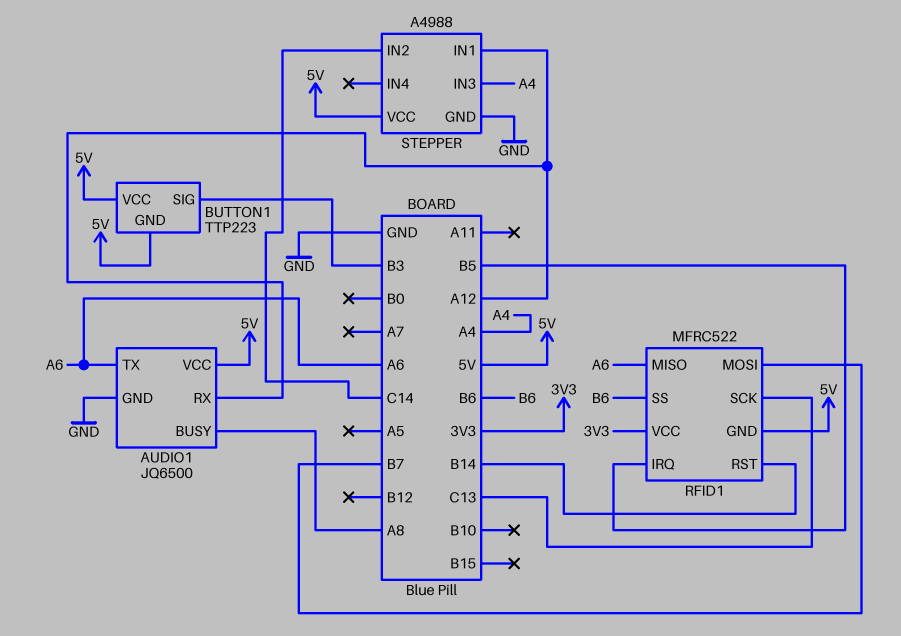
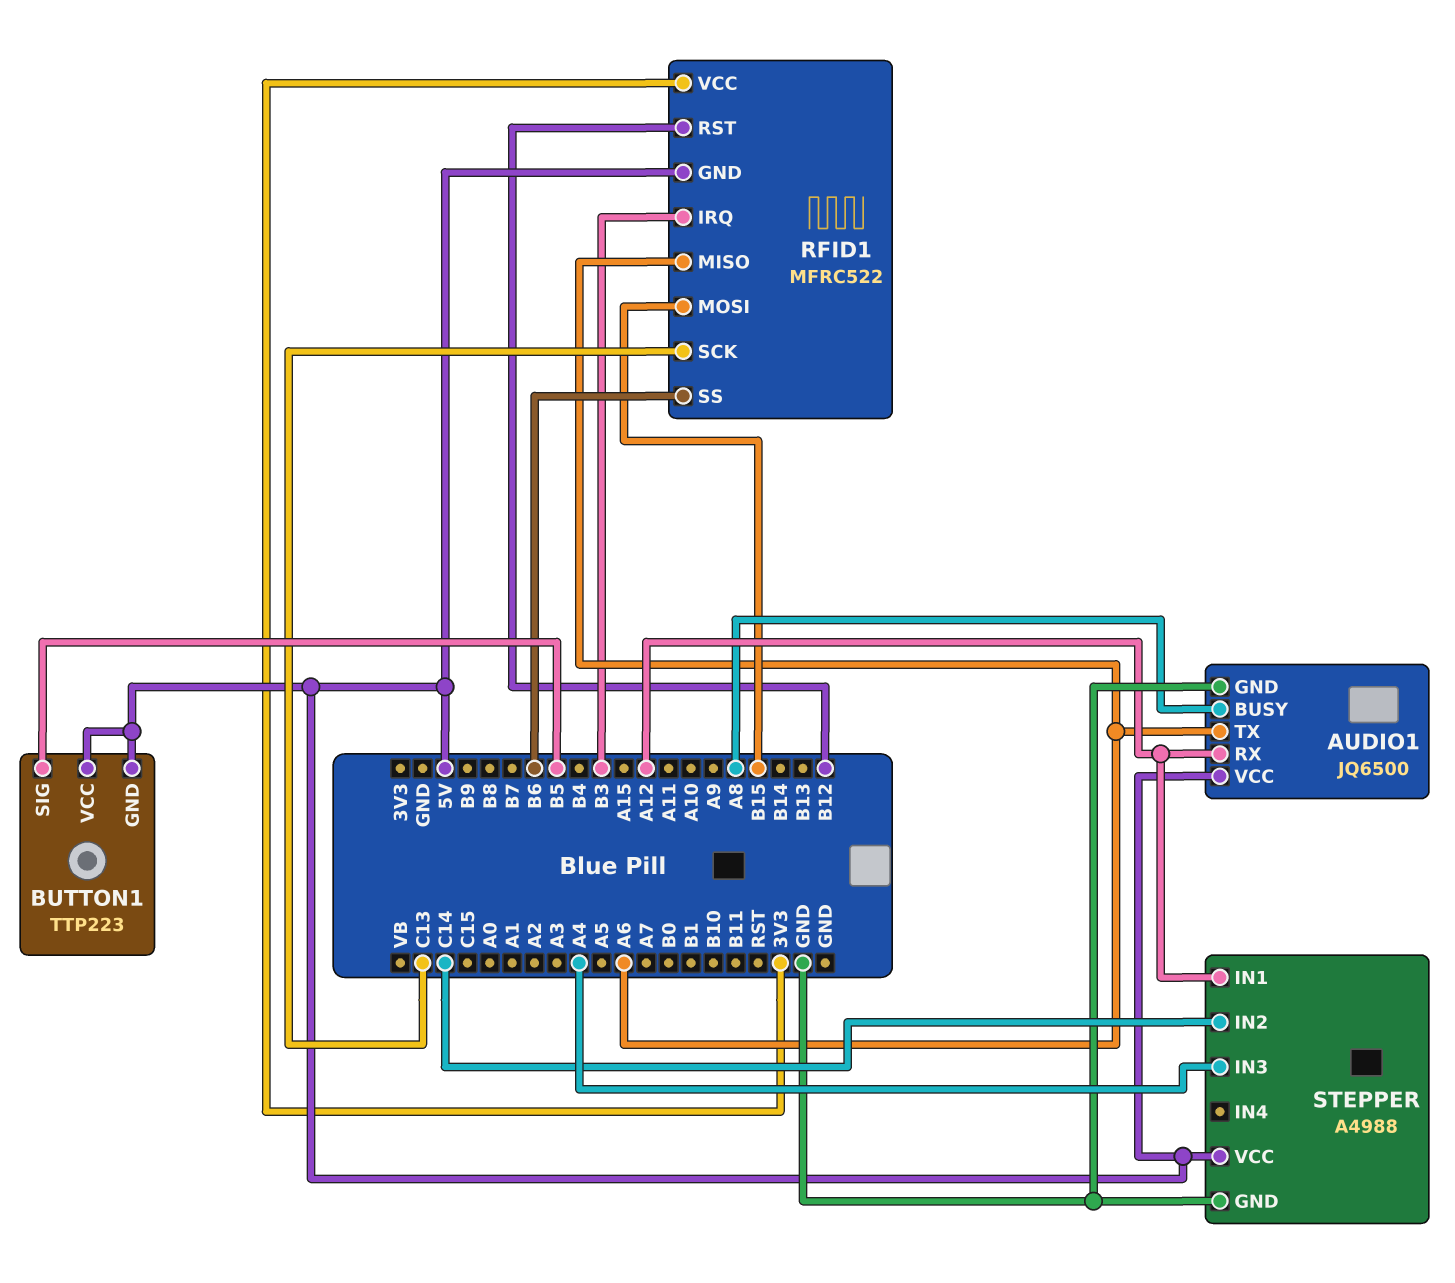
BUTTON1 pin SIG: B3 -> B5
RFID1 pin IRQ: B5 -> B3
RFID1 pin MOSI: B7 -> B15
RFID1 pin RST: B14 -> B12

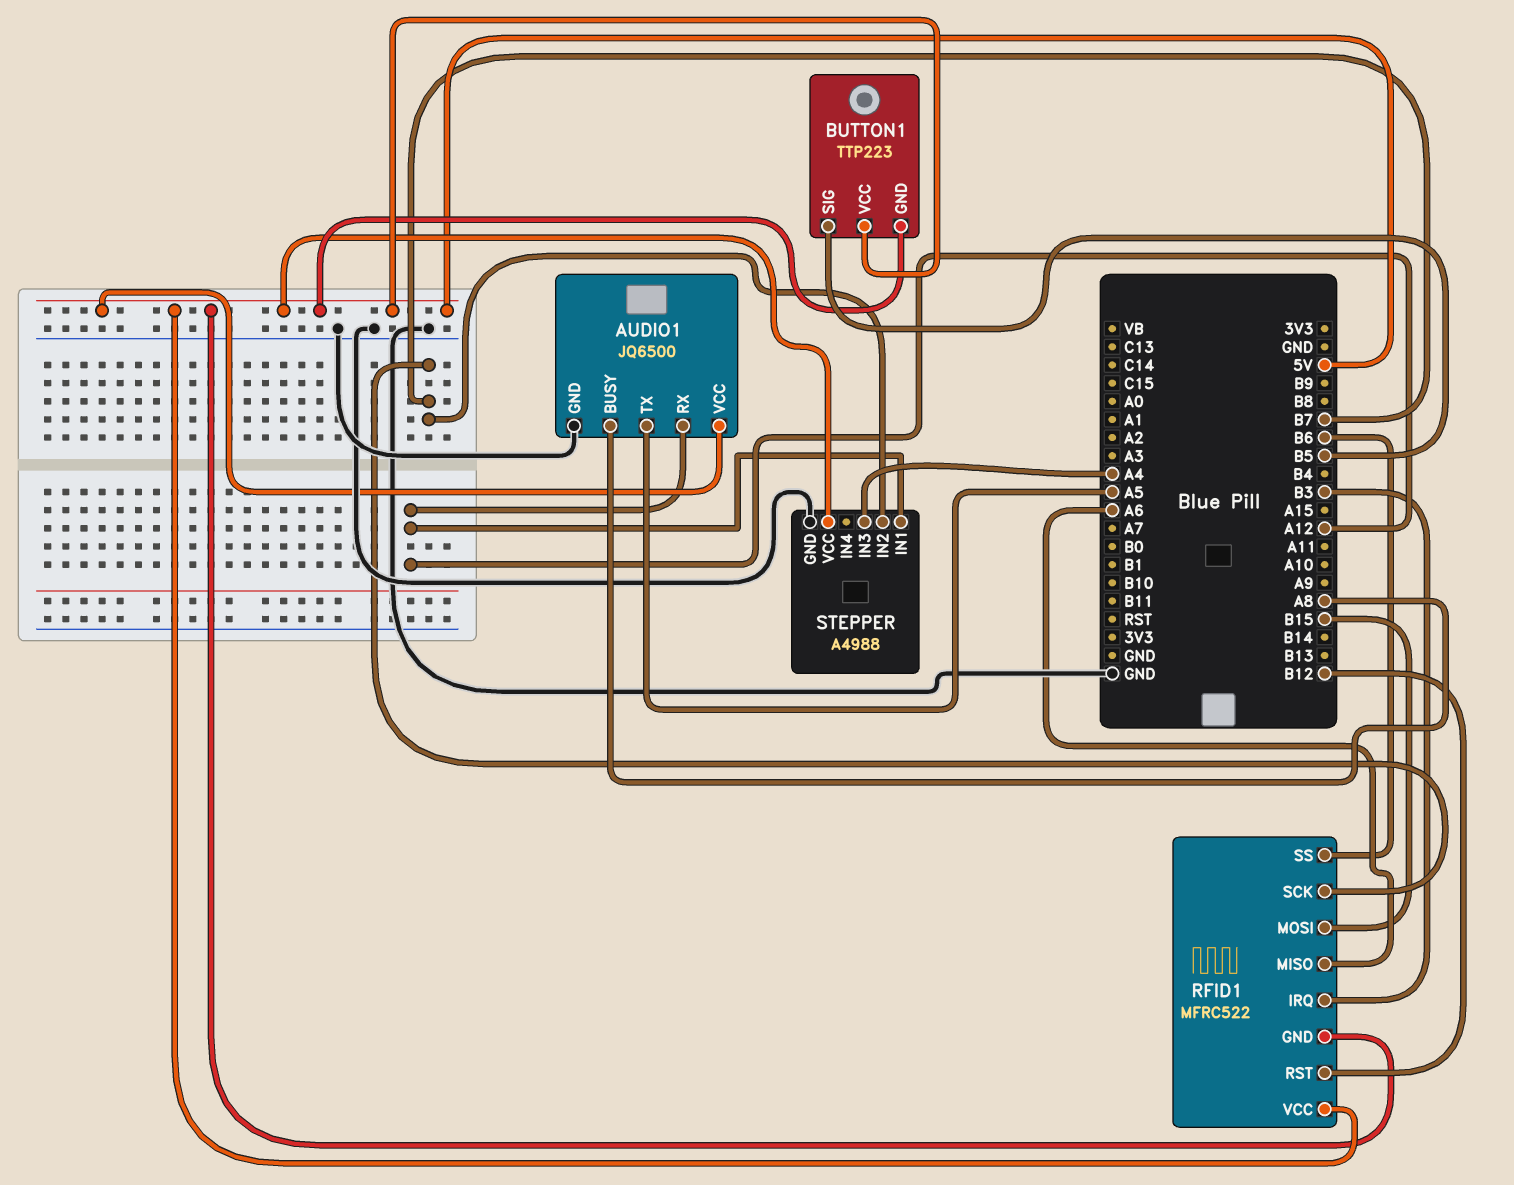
AUDIO1 pin TX: A6 -> A5
RFID1 pin SCK: C13 -> B7
RFID1 pin VCC: 3V3 -> 5V
STEPPER pin IN2: C14 -> B7

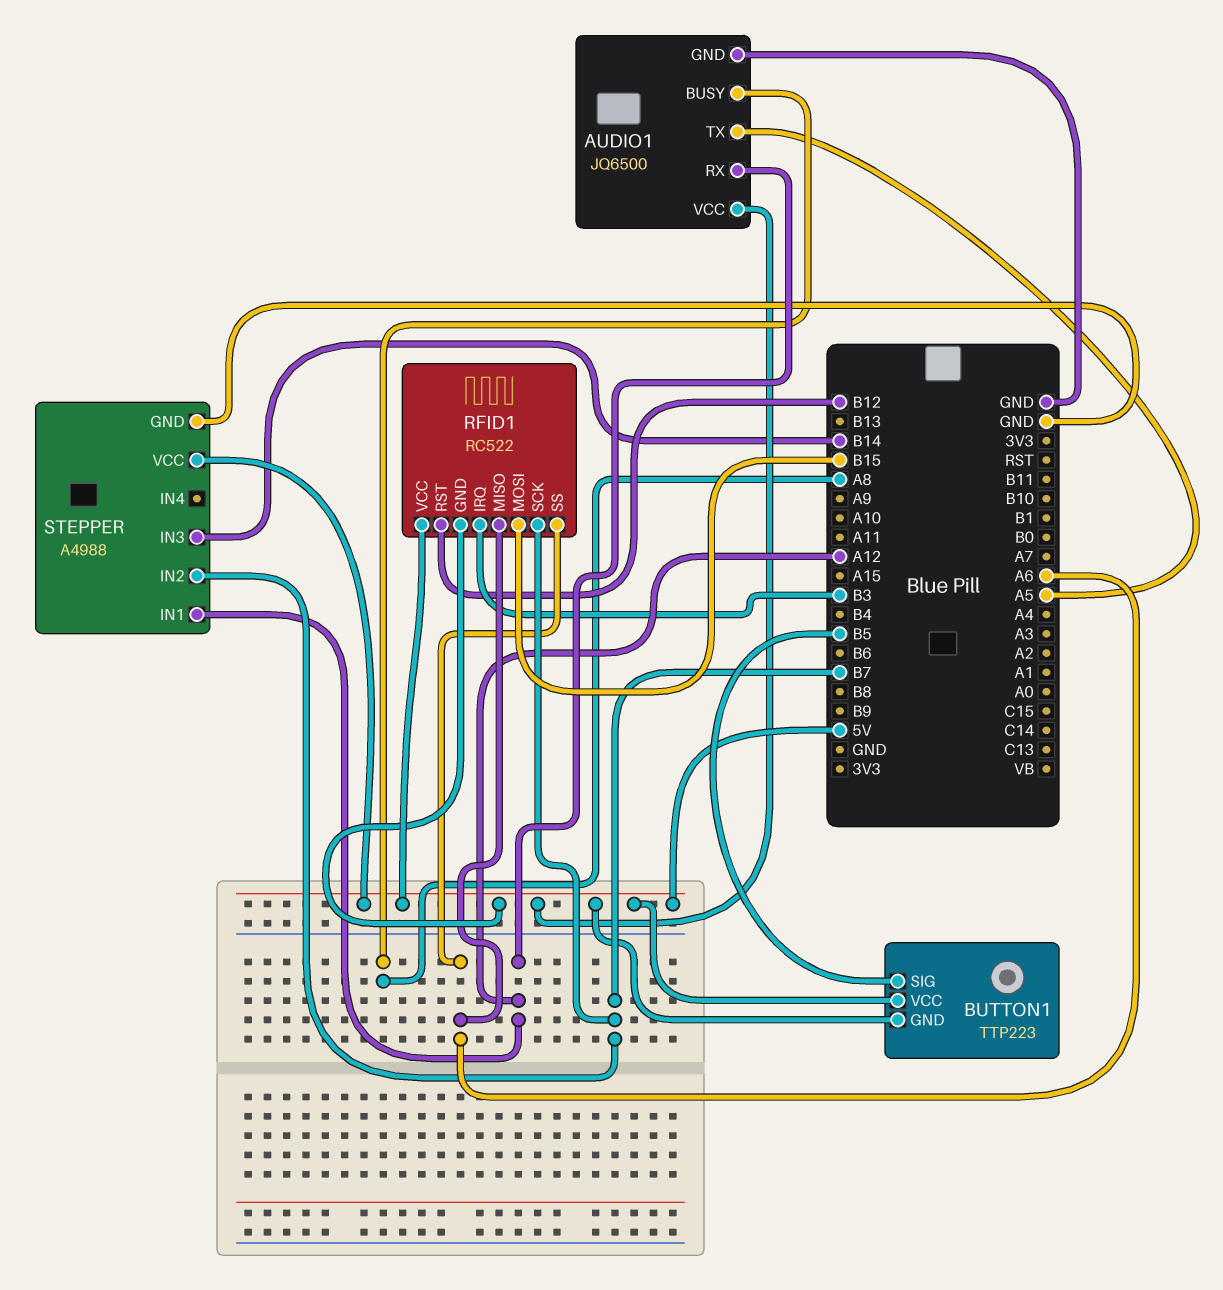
RFID1: MFRC522 -> RC522
RFID1 pin SS: B6 -> A6
STEPPER pin IN3: A4 -> B14

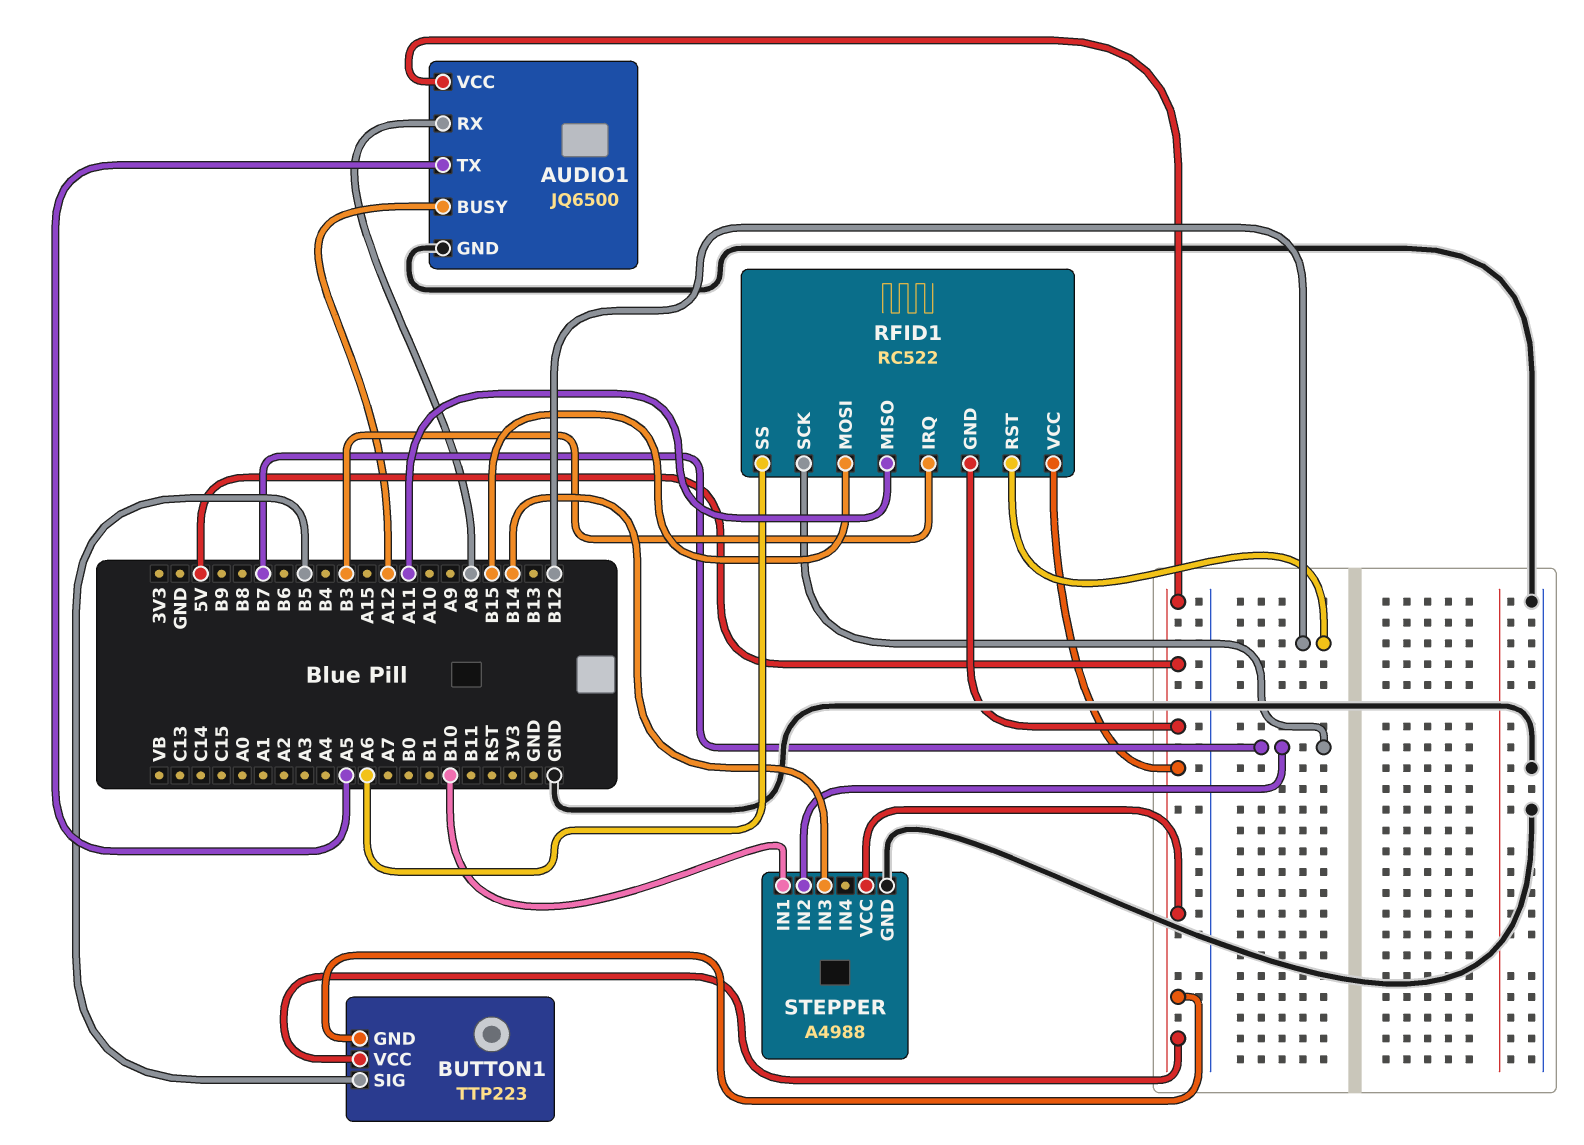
AUDIO1 pin BUSY: A8 -> A12
AUDIO1 pin RX: A12 -> A8
RFID1 pin MISO: A6 -> A11
STEPPER pin IN1: A12 -> B10

